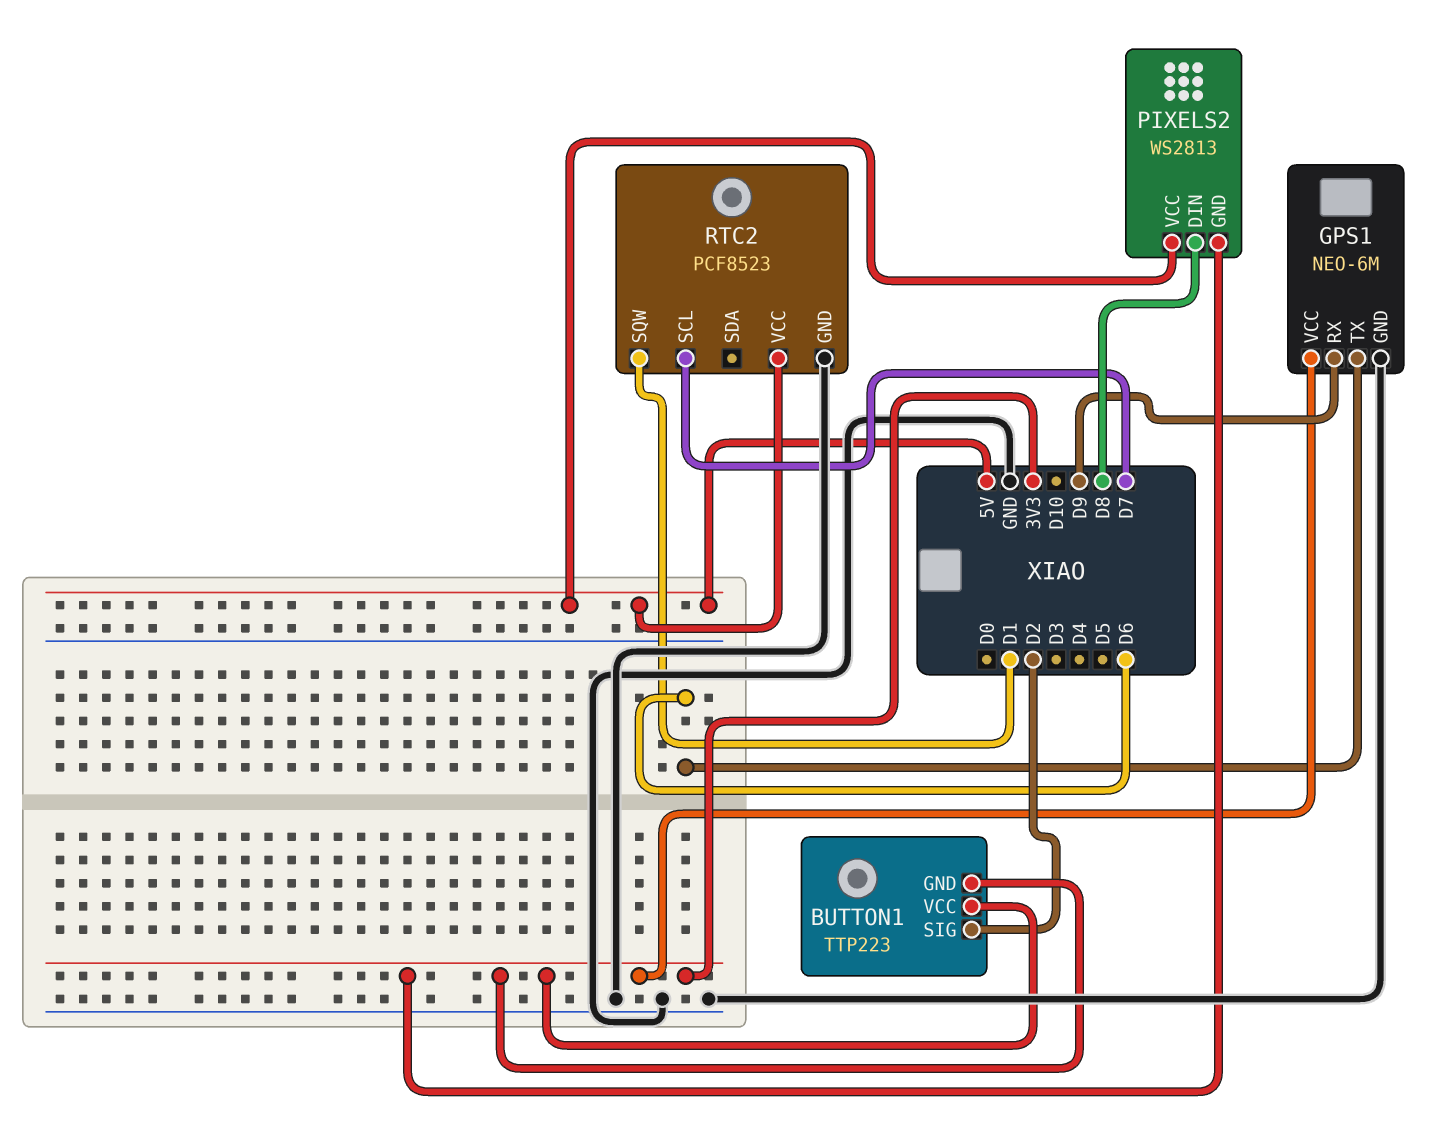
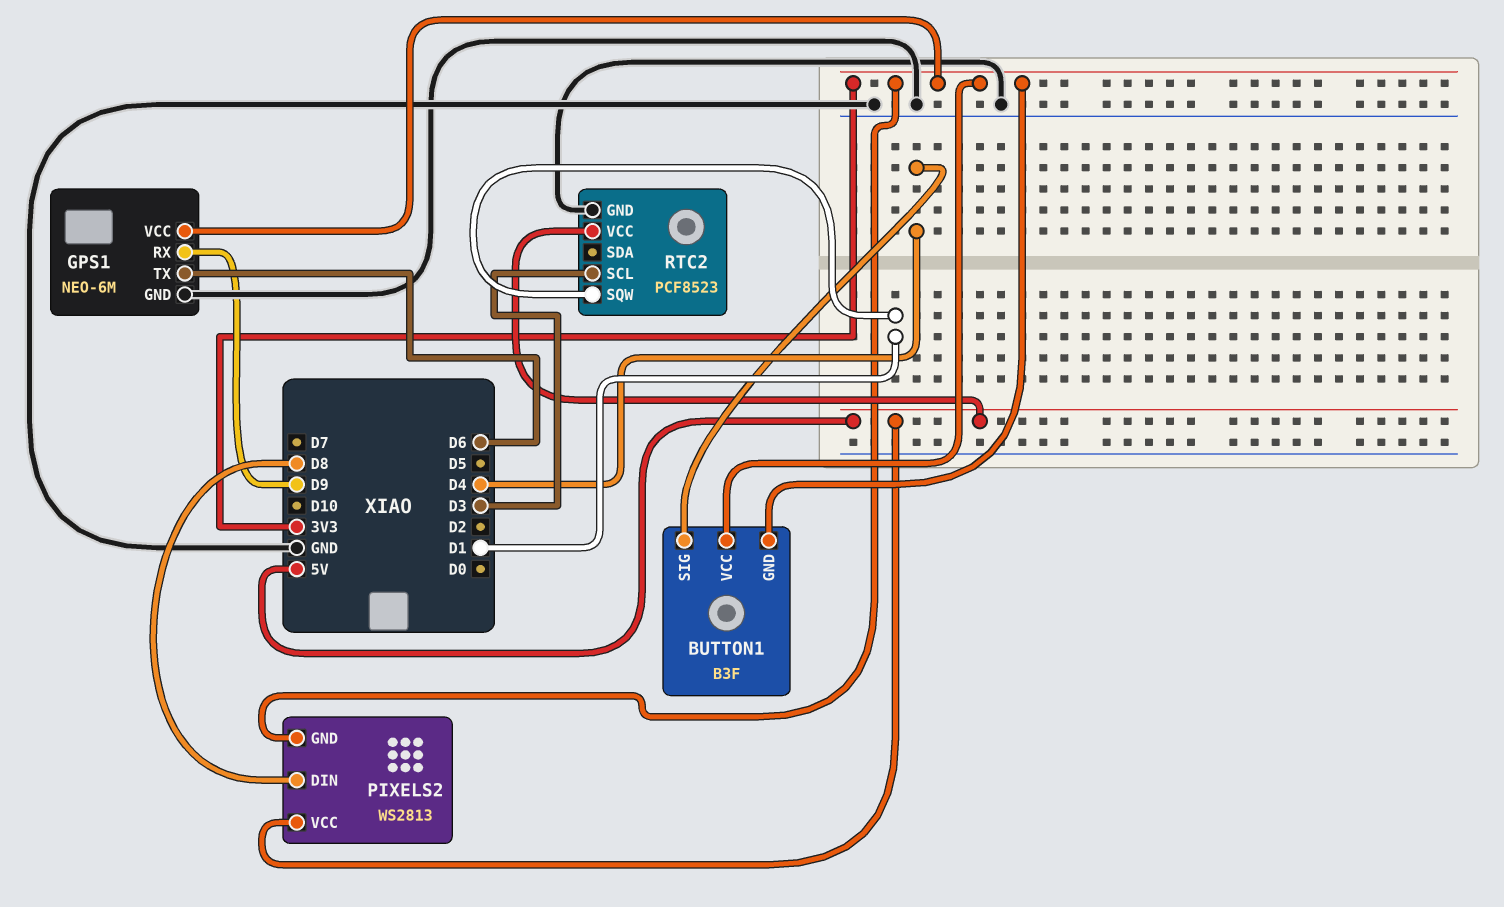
BUTTON1: TTP223 -> B3F
BUTTON1 pin SIG: D2 -> D4
RTC2 pin SCL: D7 -> D3

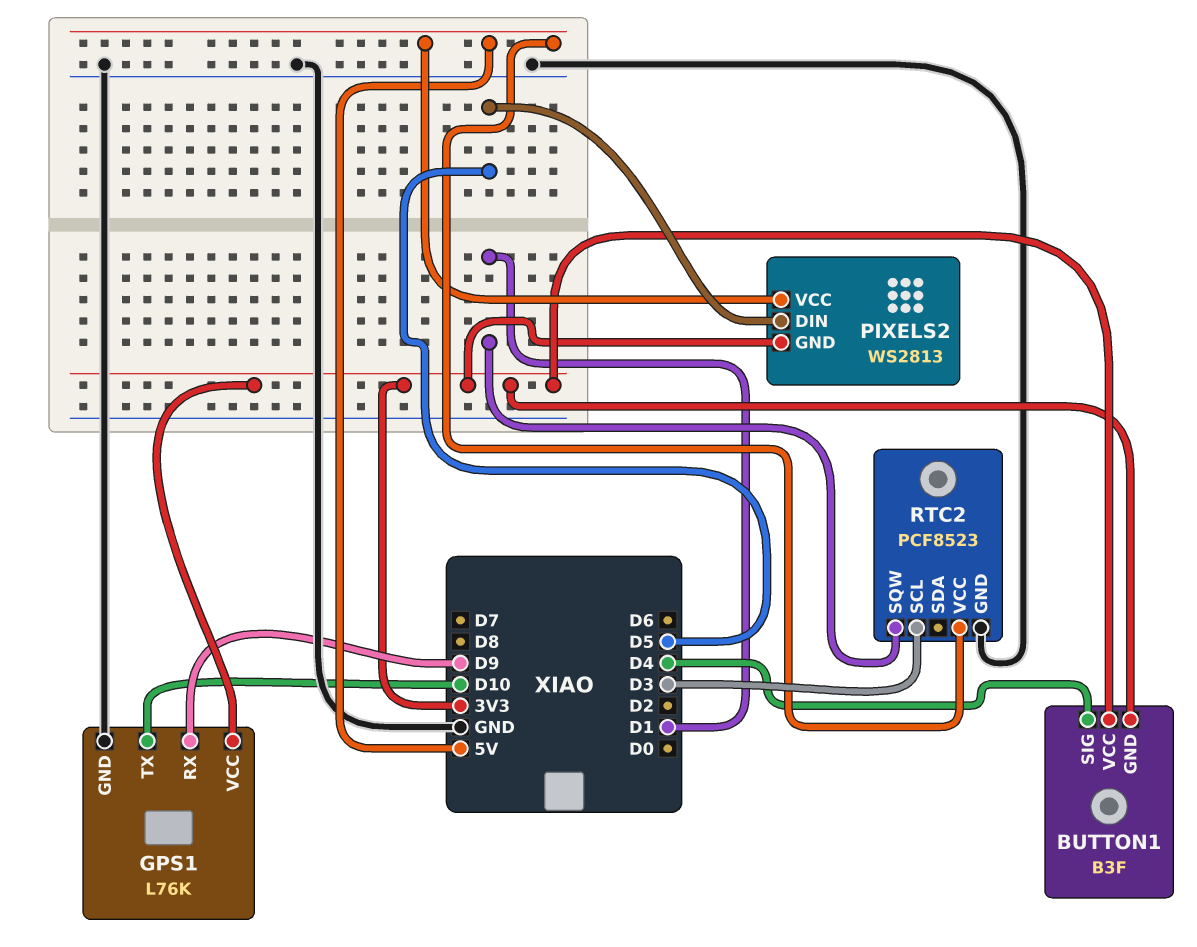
GPS1: NEO-6M -> L76K
GPS1 pin TX: D6 -> D10
PIXELS2 pin DIN: D8 -> D5

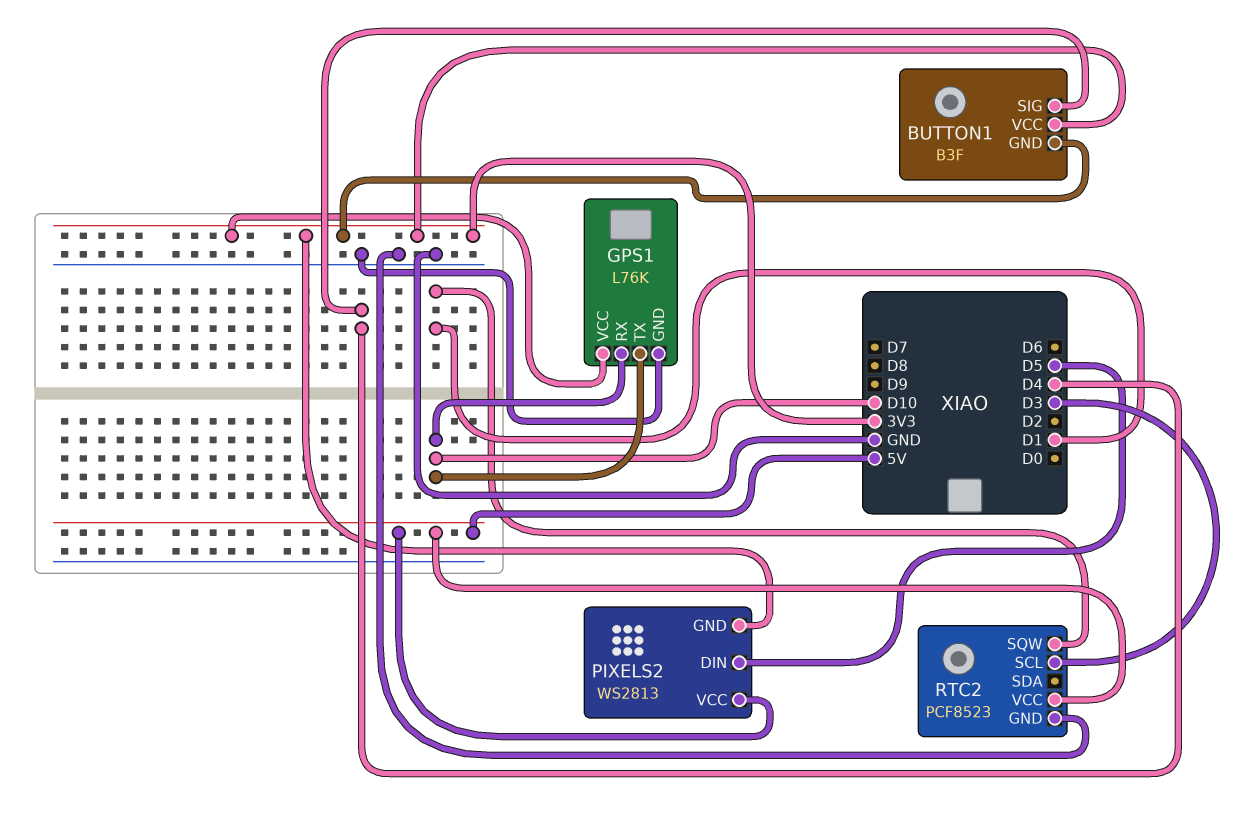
GPS1 pin RX: D9 -> D10

